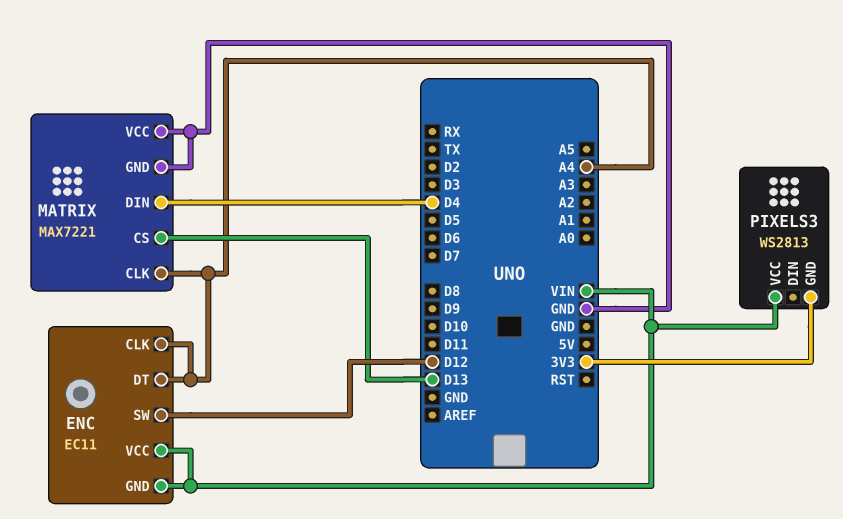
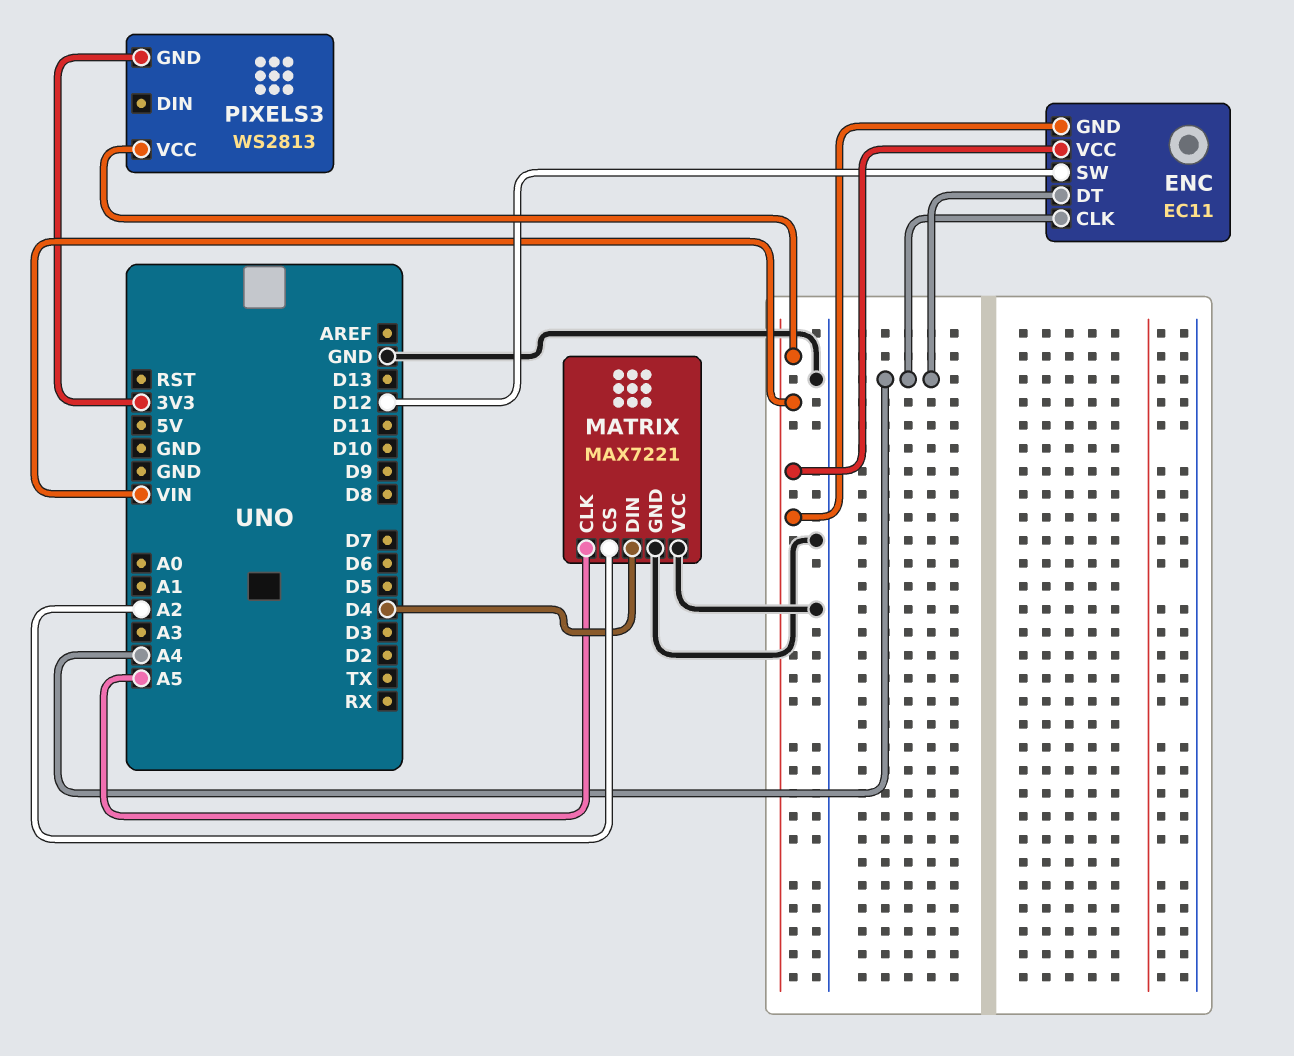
MATRIX pin CLK: A4 -> A5
MATRIX pin CS: D13 -> A2

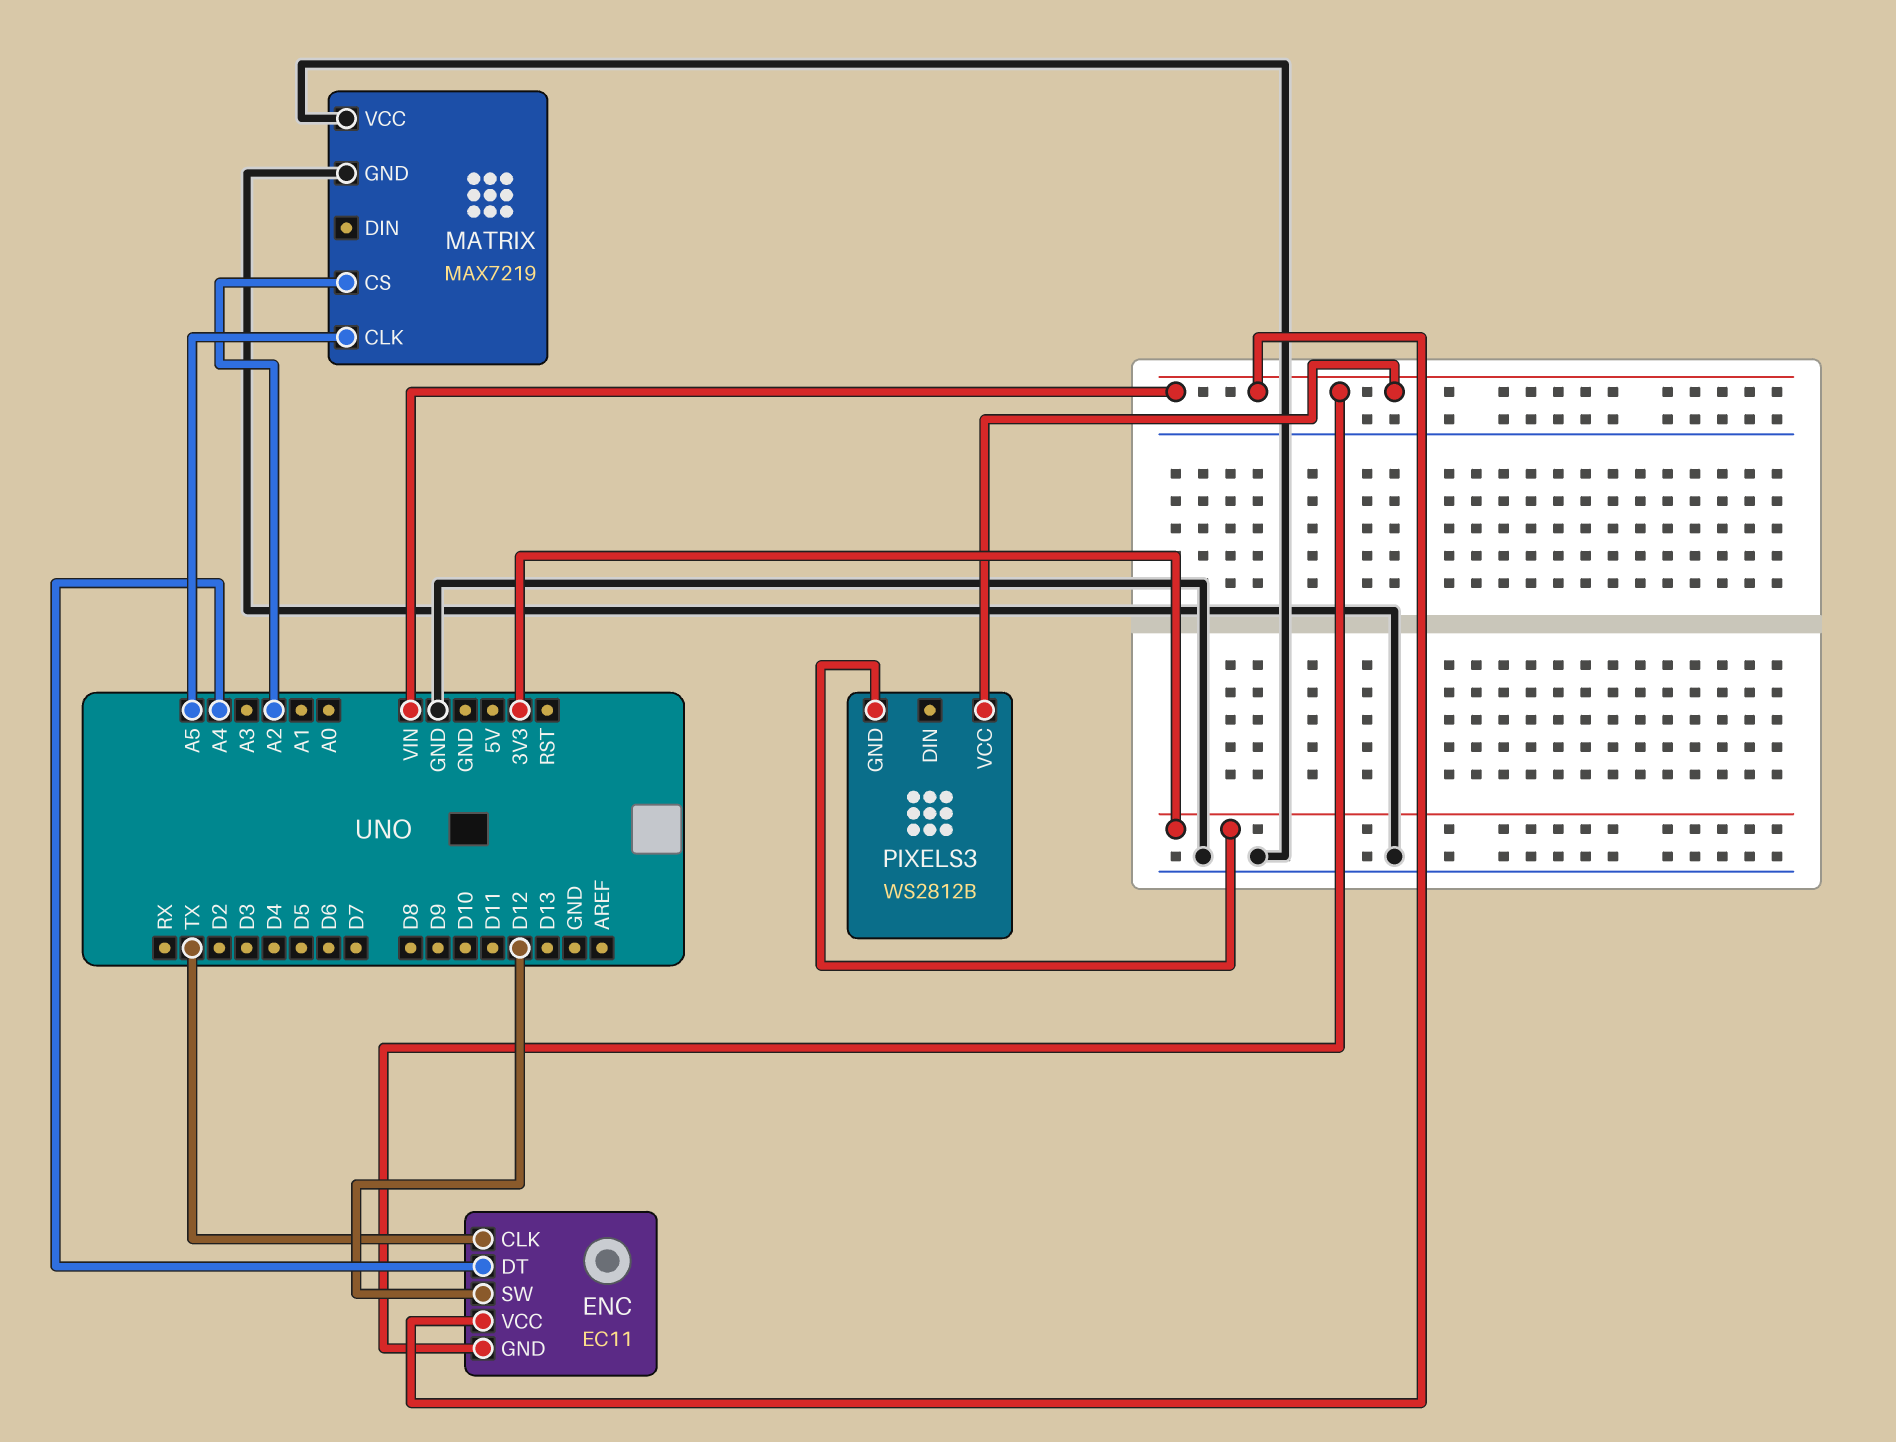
ENC pin CLK: A4 -> TX
MATRIX: MAX7221 -> MAX7219
MATRIX pin DIN: D4 -> none
PIXELS3: WS2813 -> WS2812B

